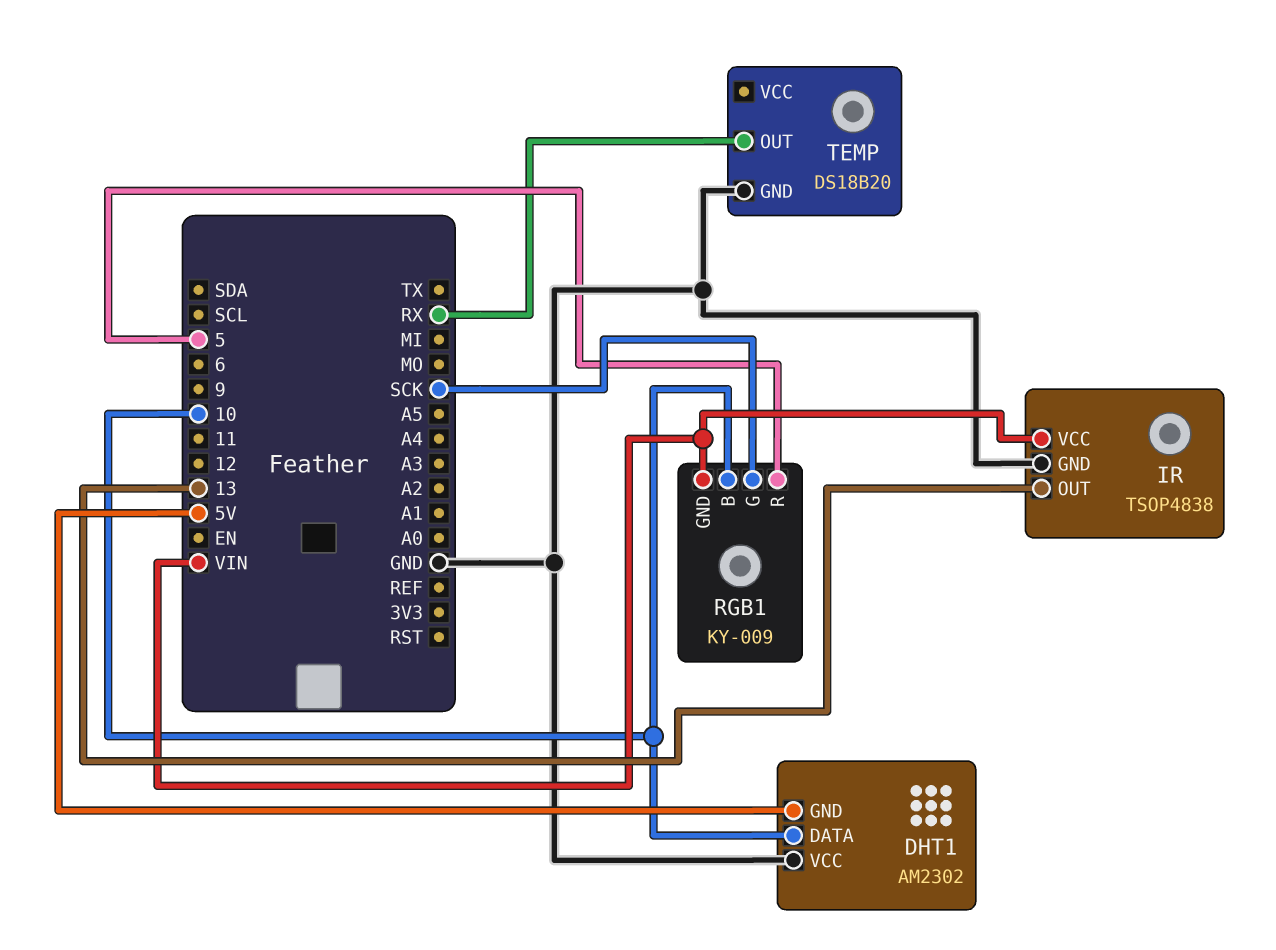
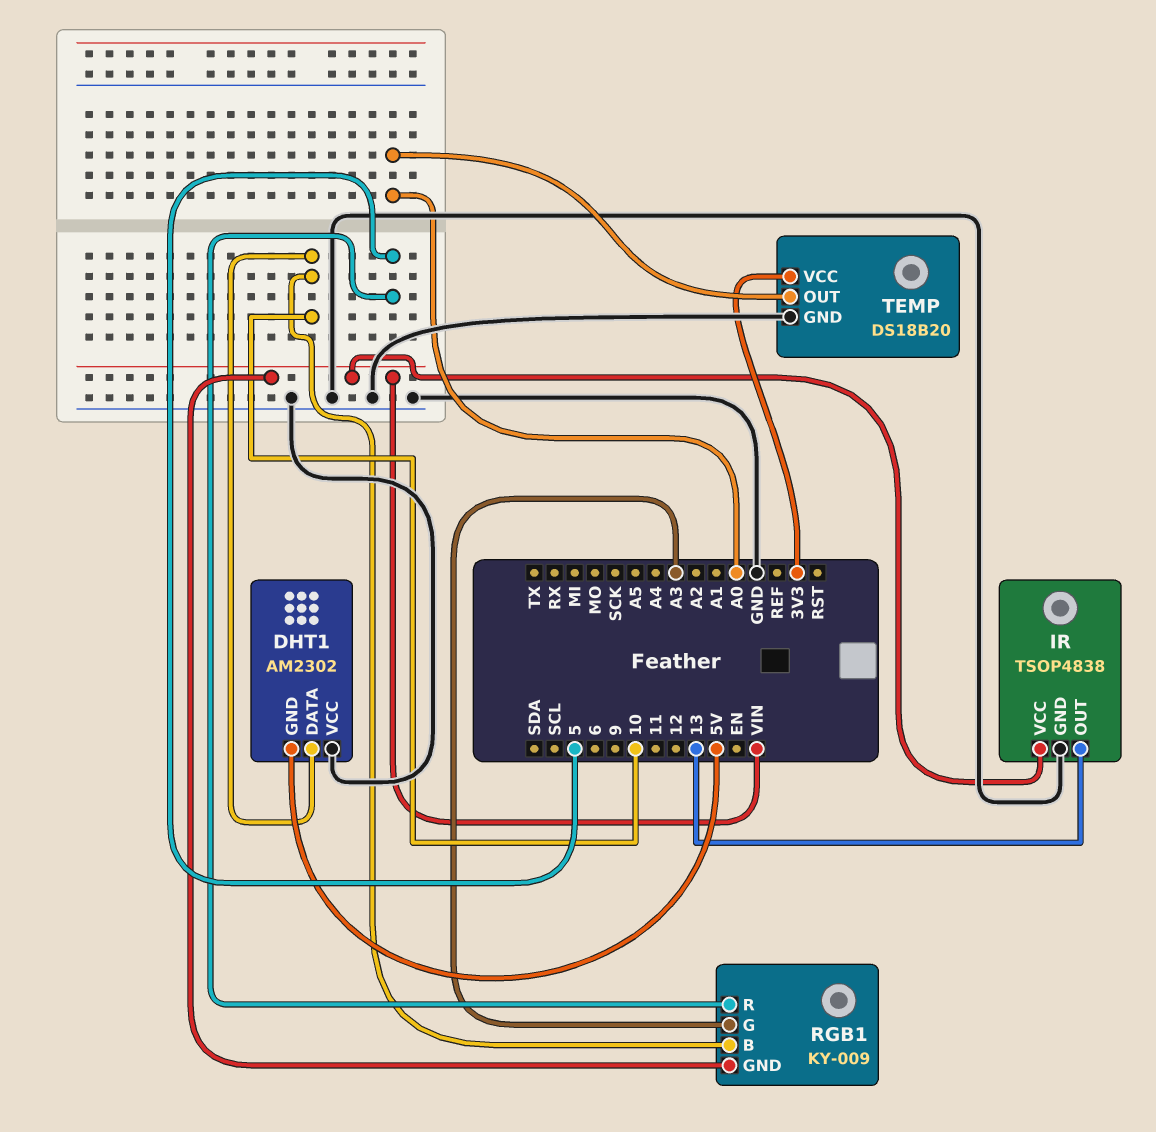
RGB1 pin G: SCK -> A3
TEMP pin OUT: RX -> A0
TEMP pin VCC: none -> 3V3

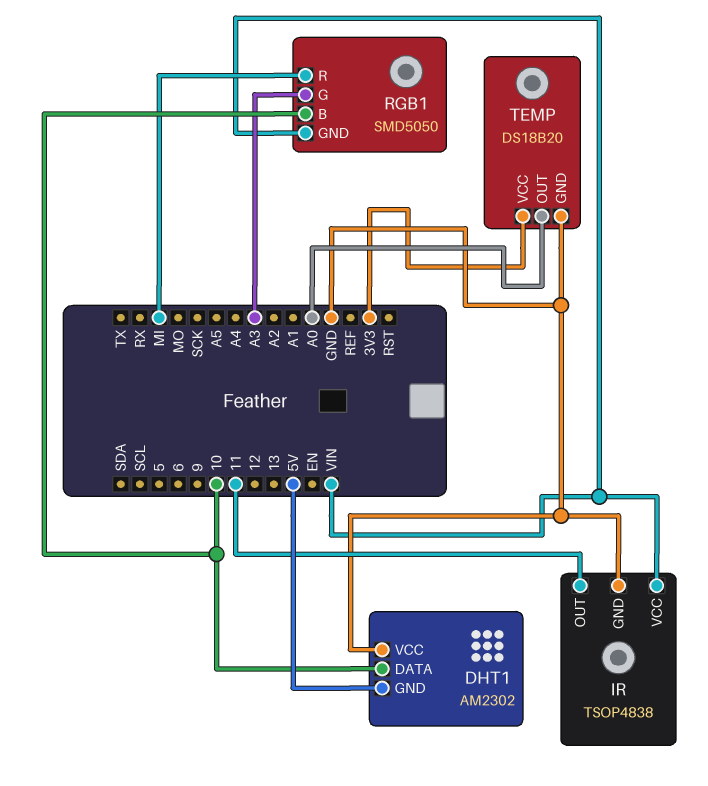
IR pin OUT: 13 -> 11
RGB1: KY-009 -> SMD5050
RGB1 pin R: 5 -> MI

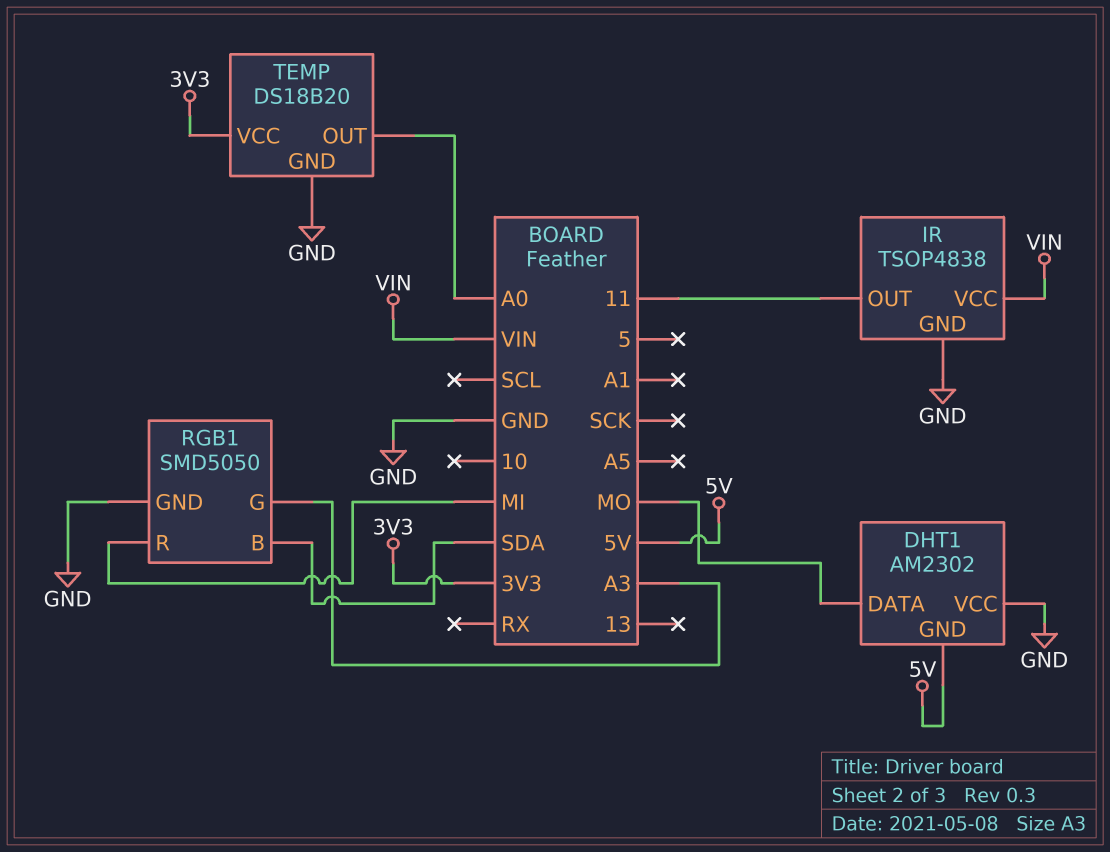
DHT1 pin DATA: 10 -> MO
RGB1 pin B: 10 -> SDA
RGB1 pin GND: VIN -> GND

